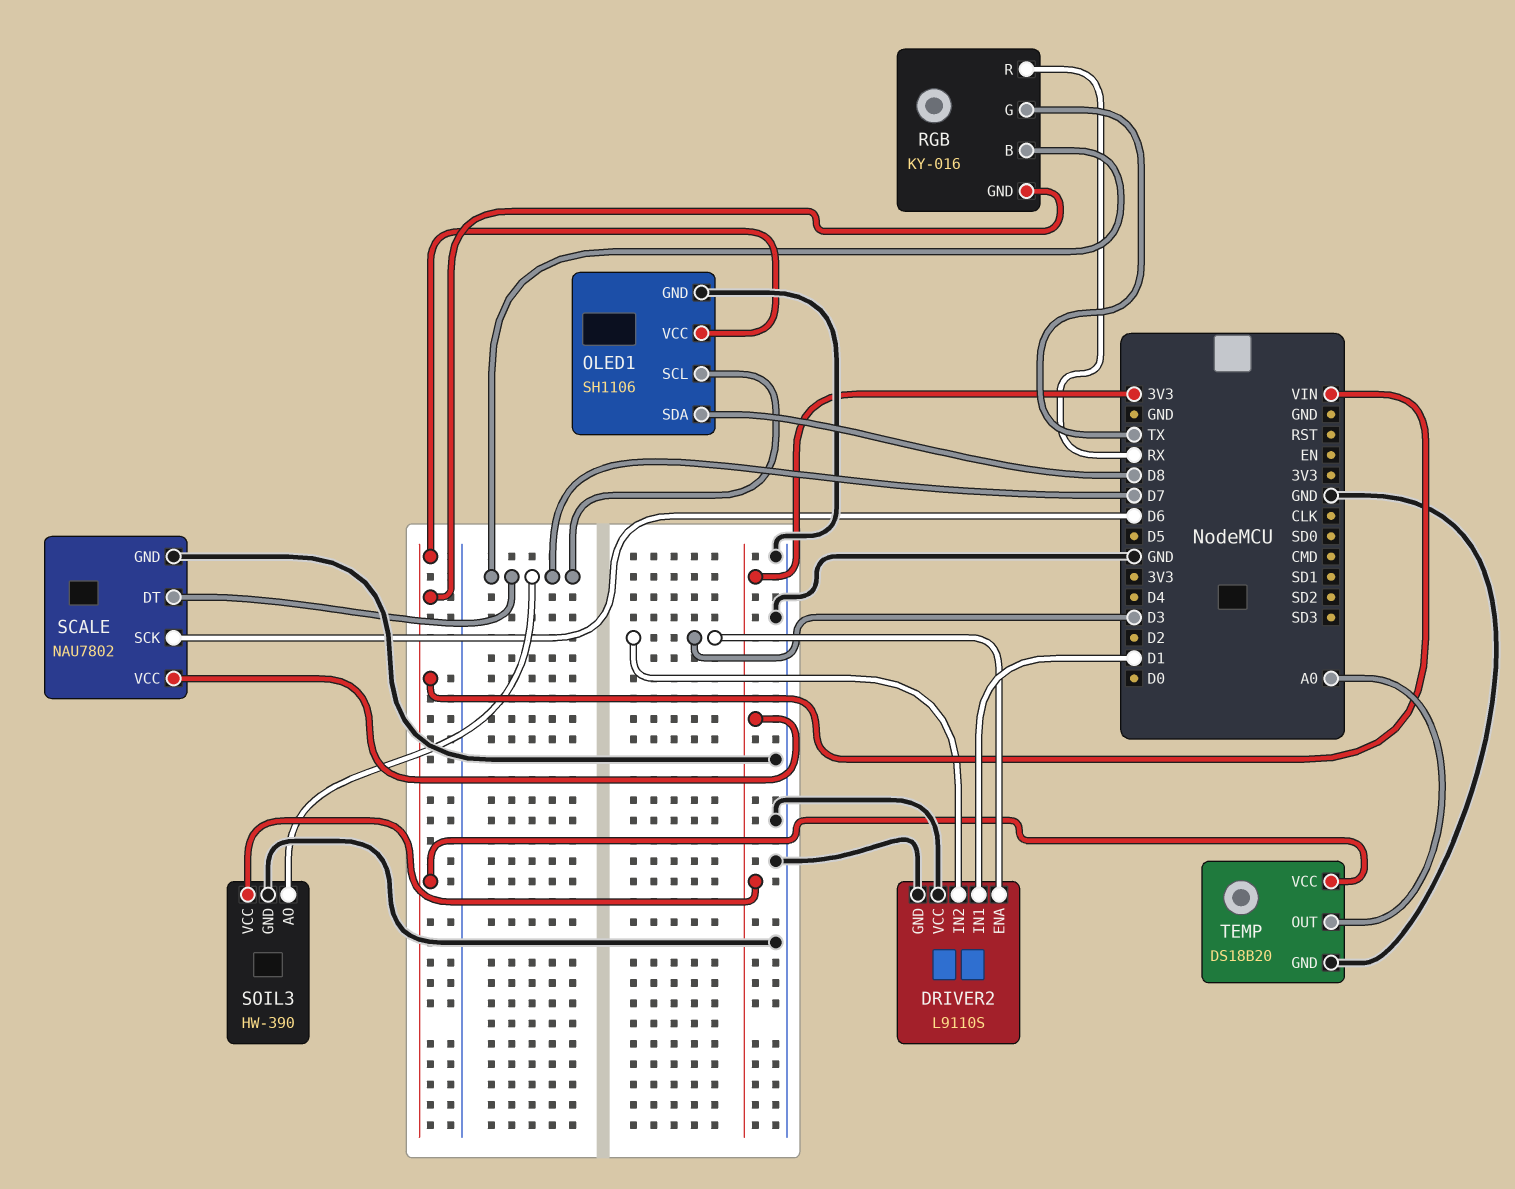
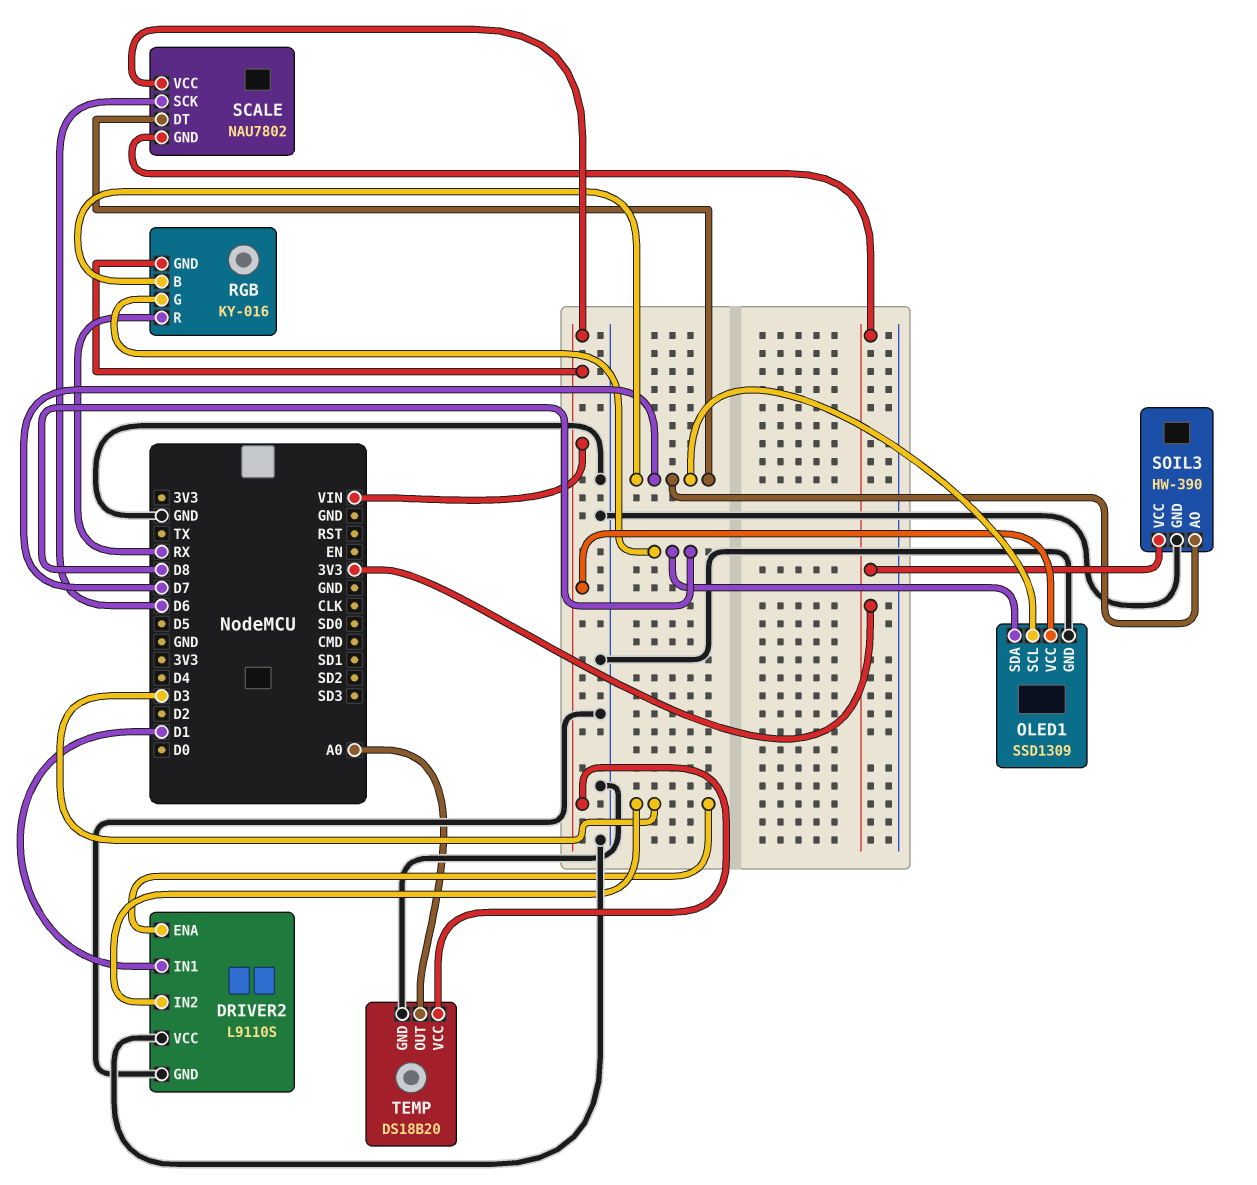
OLED1: SH1106 -> SSD1309
RGB pin G: TX -> D8
SCALE pin GND: GND -> 3V3
SCALE pin VCC: 3V3 -> VIN

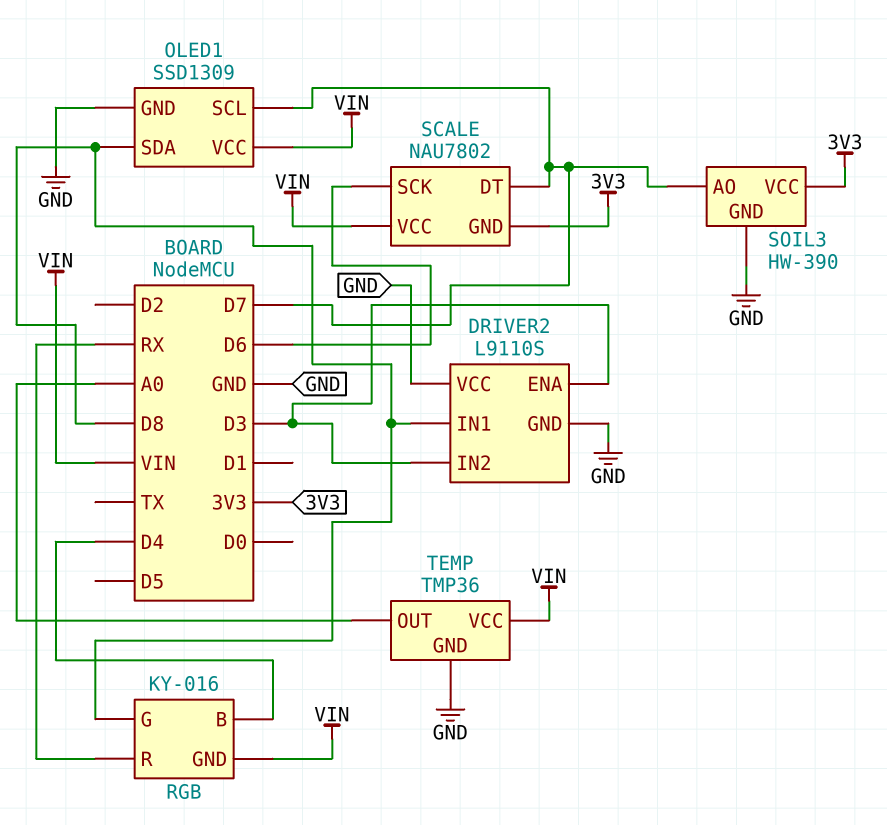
DRIVER2 pin IN1: D1 -> D8
RGB pin B: D7 -> D4
TEMP: DS18B20 -> TMP36

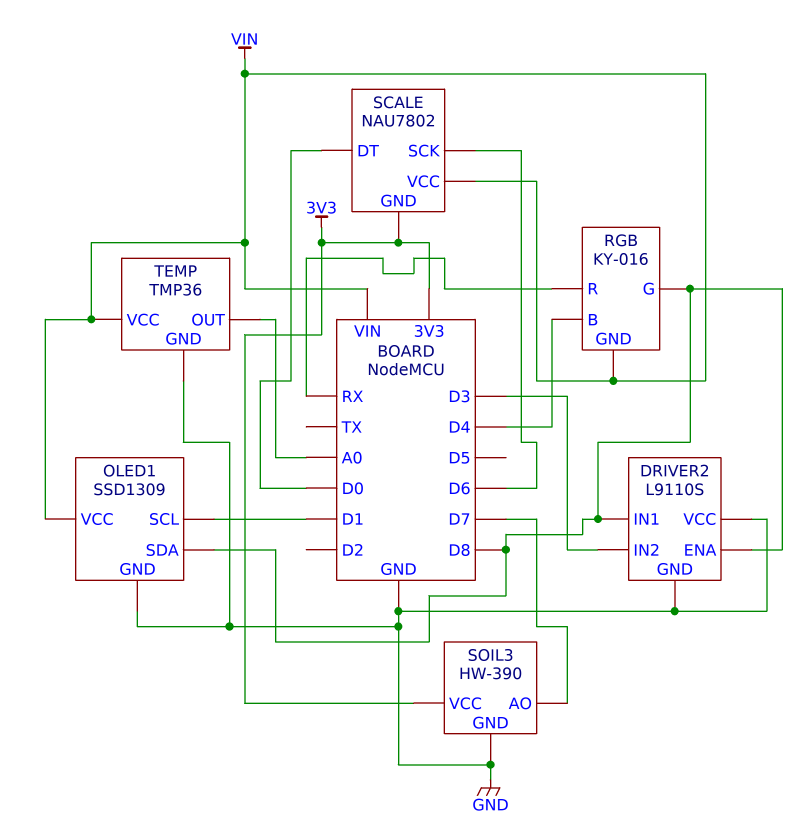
DRIVER2 pin ENA: D3 -> D8
OLED1 pin SCL: D7 -> D1
SCALE pin DT: D7 -> D0

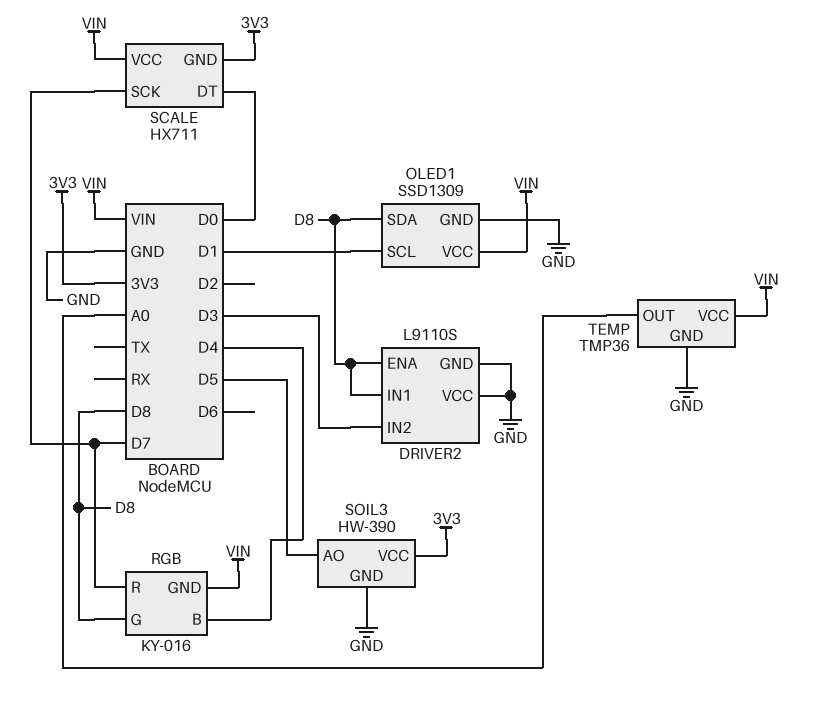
RGB pin R: RX -> D7
SCALE: NAU7802 -> HX711
SCALE pin SCK: D6 -> D7
SOIL3 pin AO: D7 -> D5

